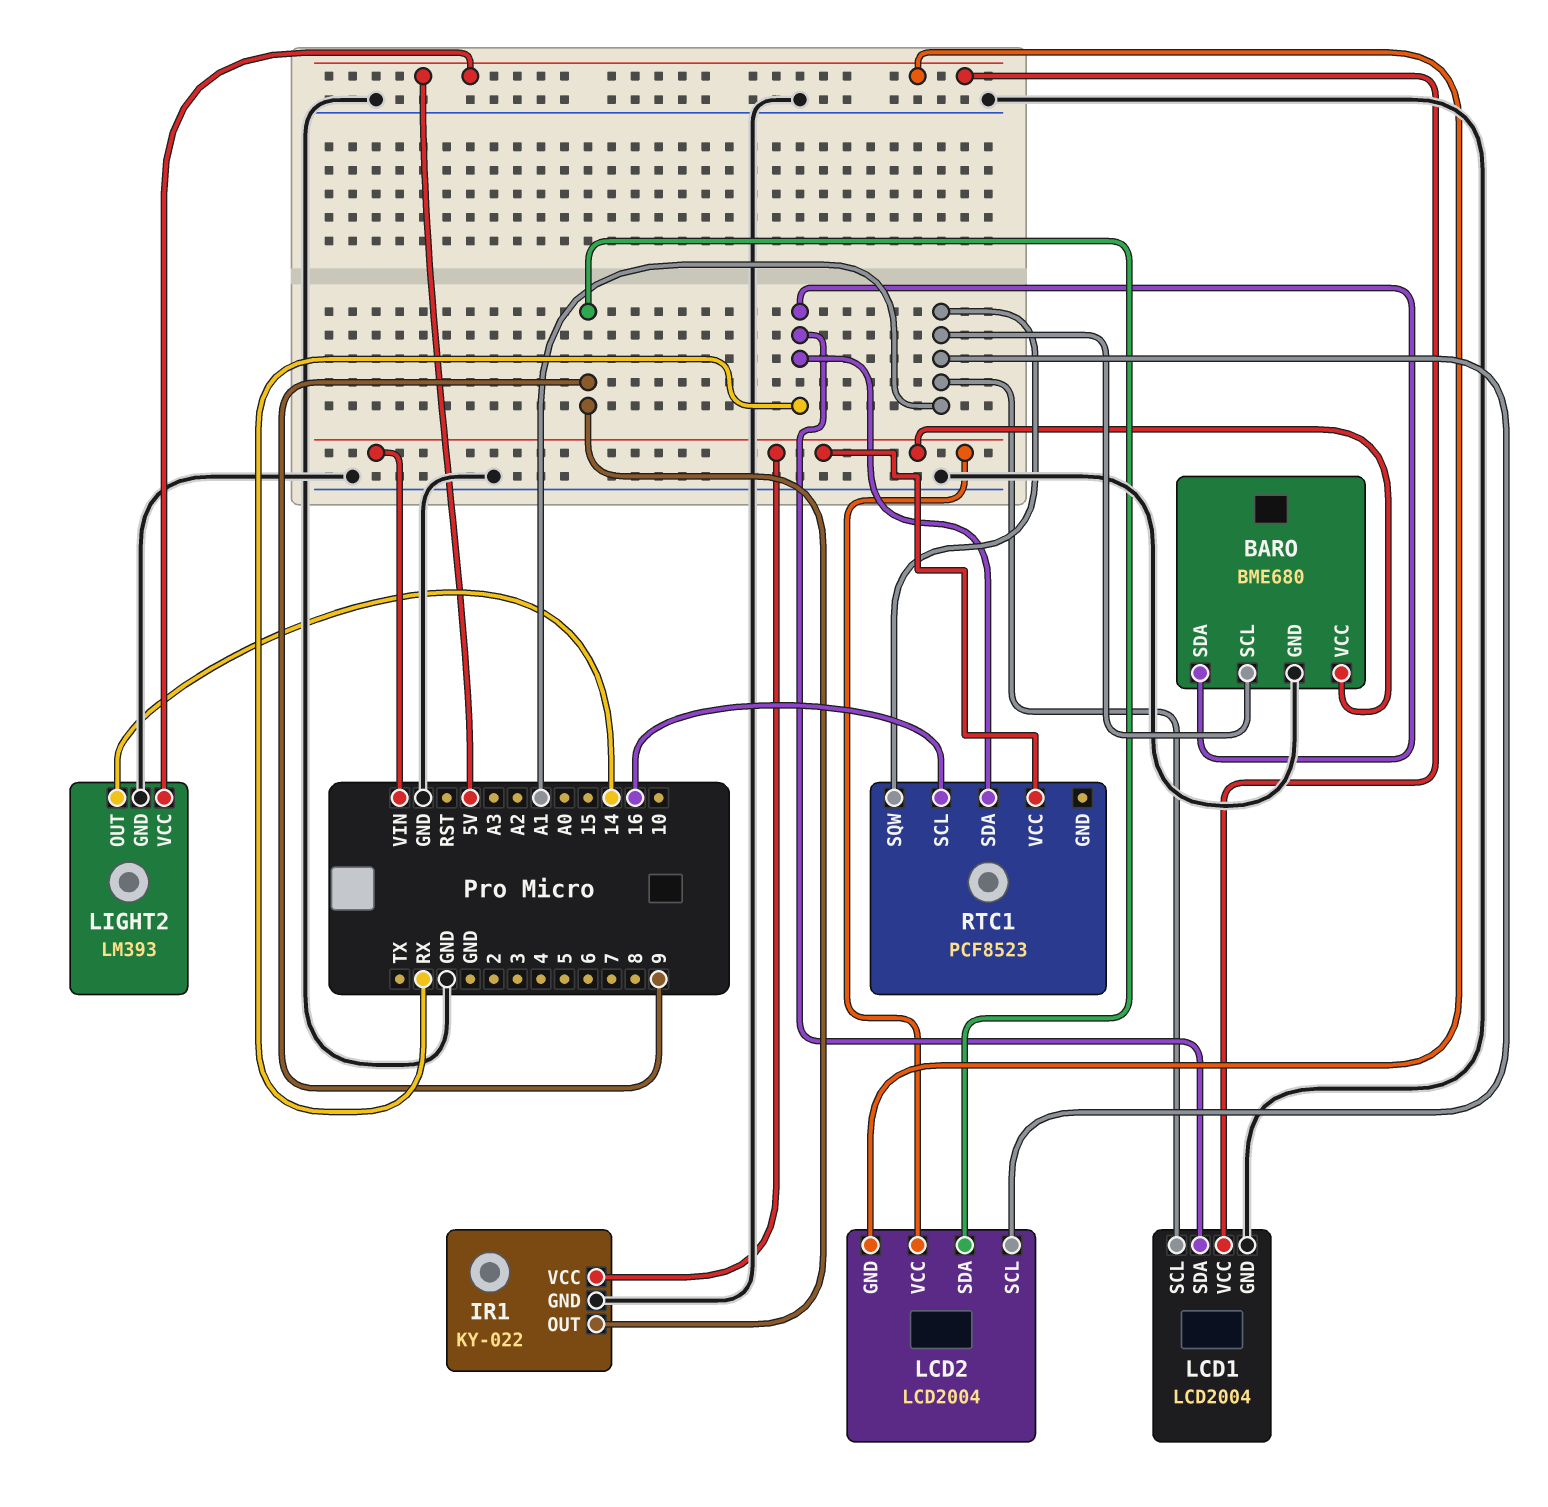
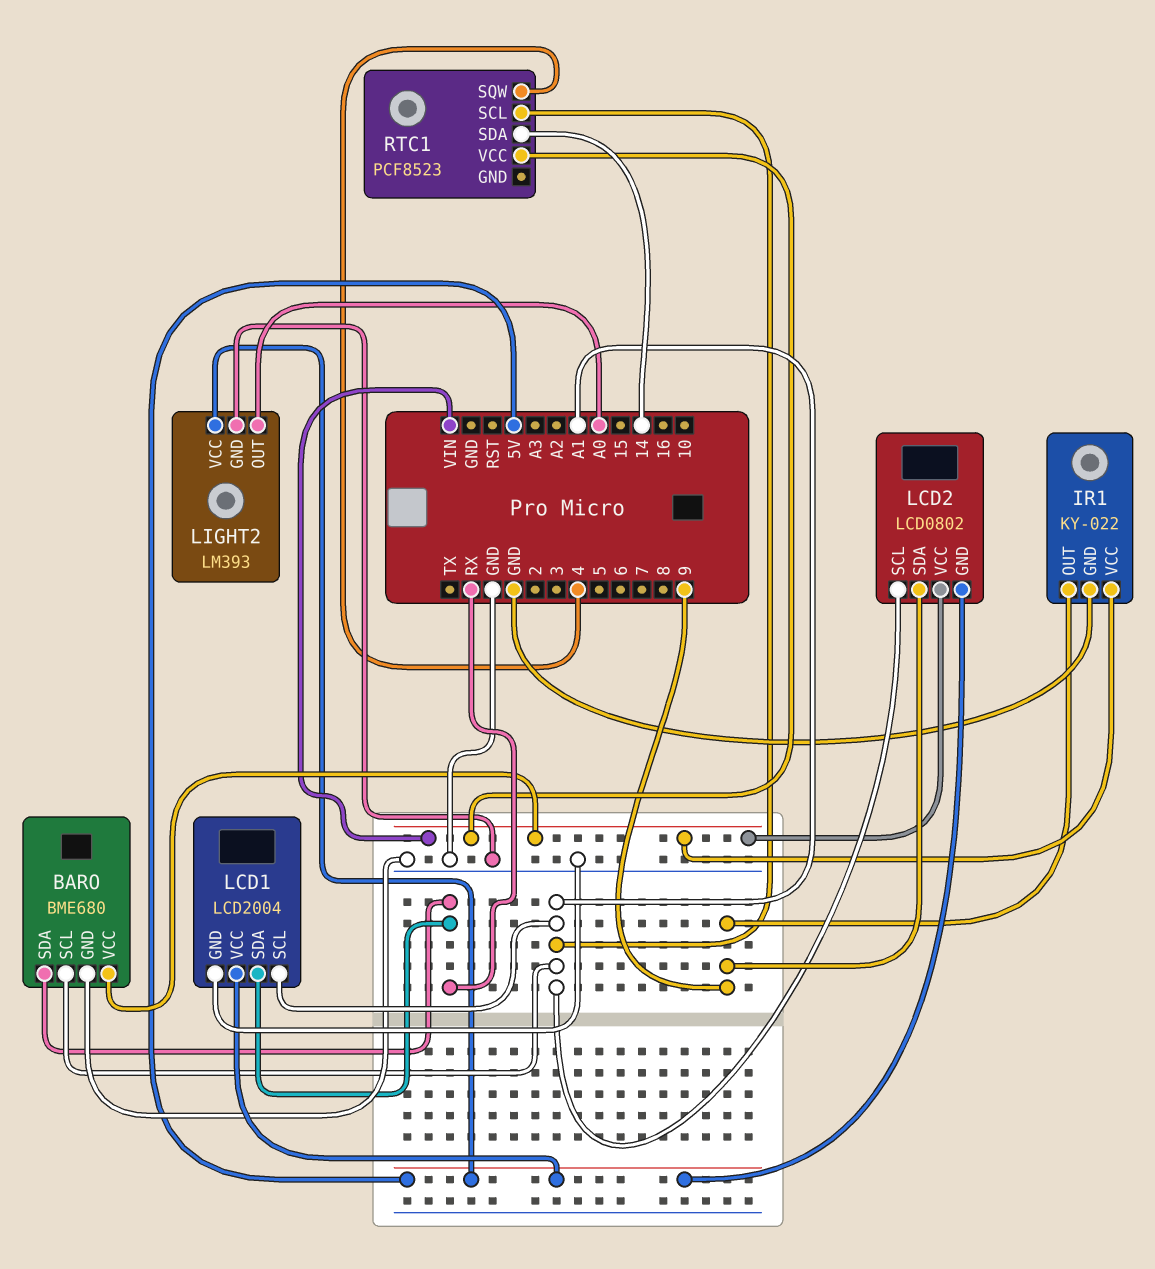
LCD2: LCD2004 -> LCD0802
LIGHT2 pin OUT: 14 -> A0
RTC1 pin SCL: 16 -> A1
RTC1 pin SDA: RX -> 14
RTC1 pin SQW: A1 -> 4

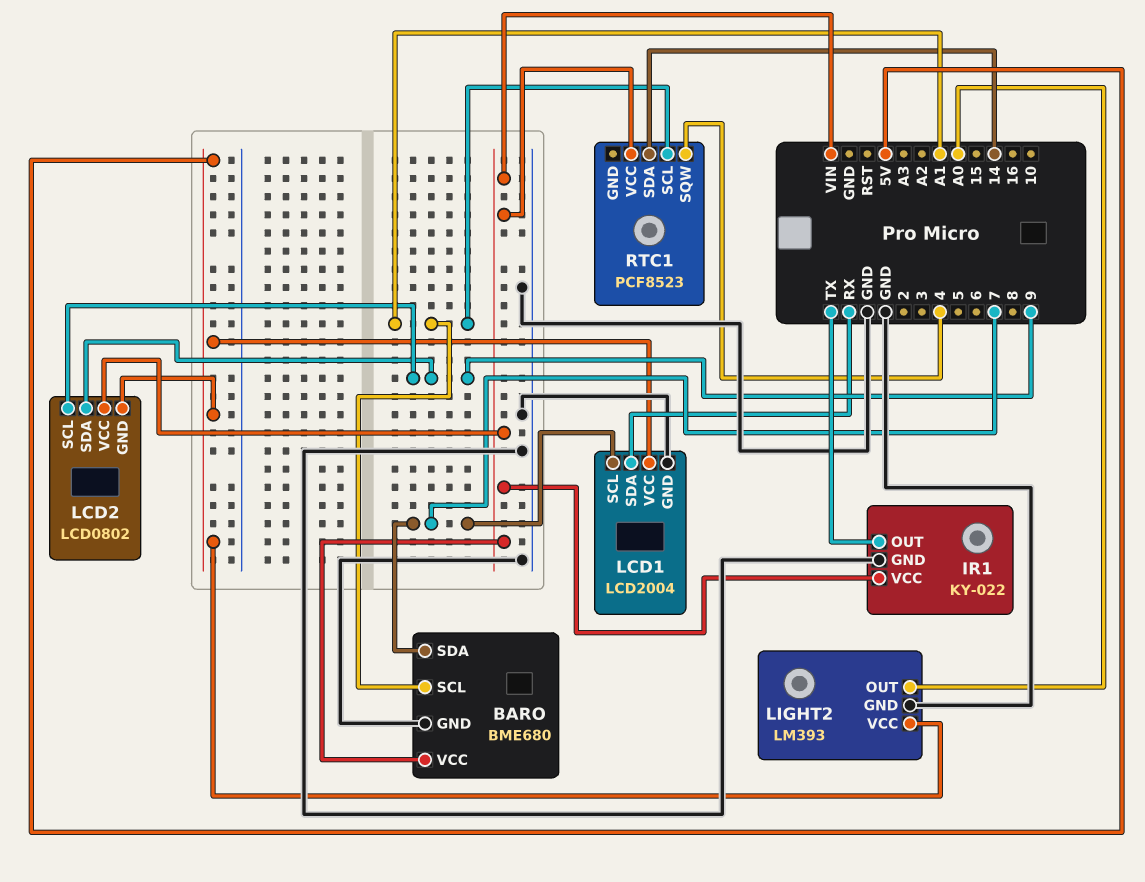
BARO pin SDA: RX -> 7
IR1 pin OUT: 9 -> TX
LCD1 pin SCL: A1 -> 7
LCD2 pin SCL: A1 -> 9

